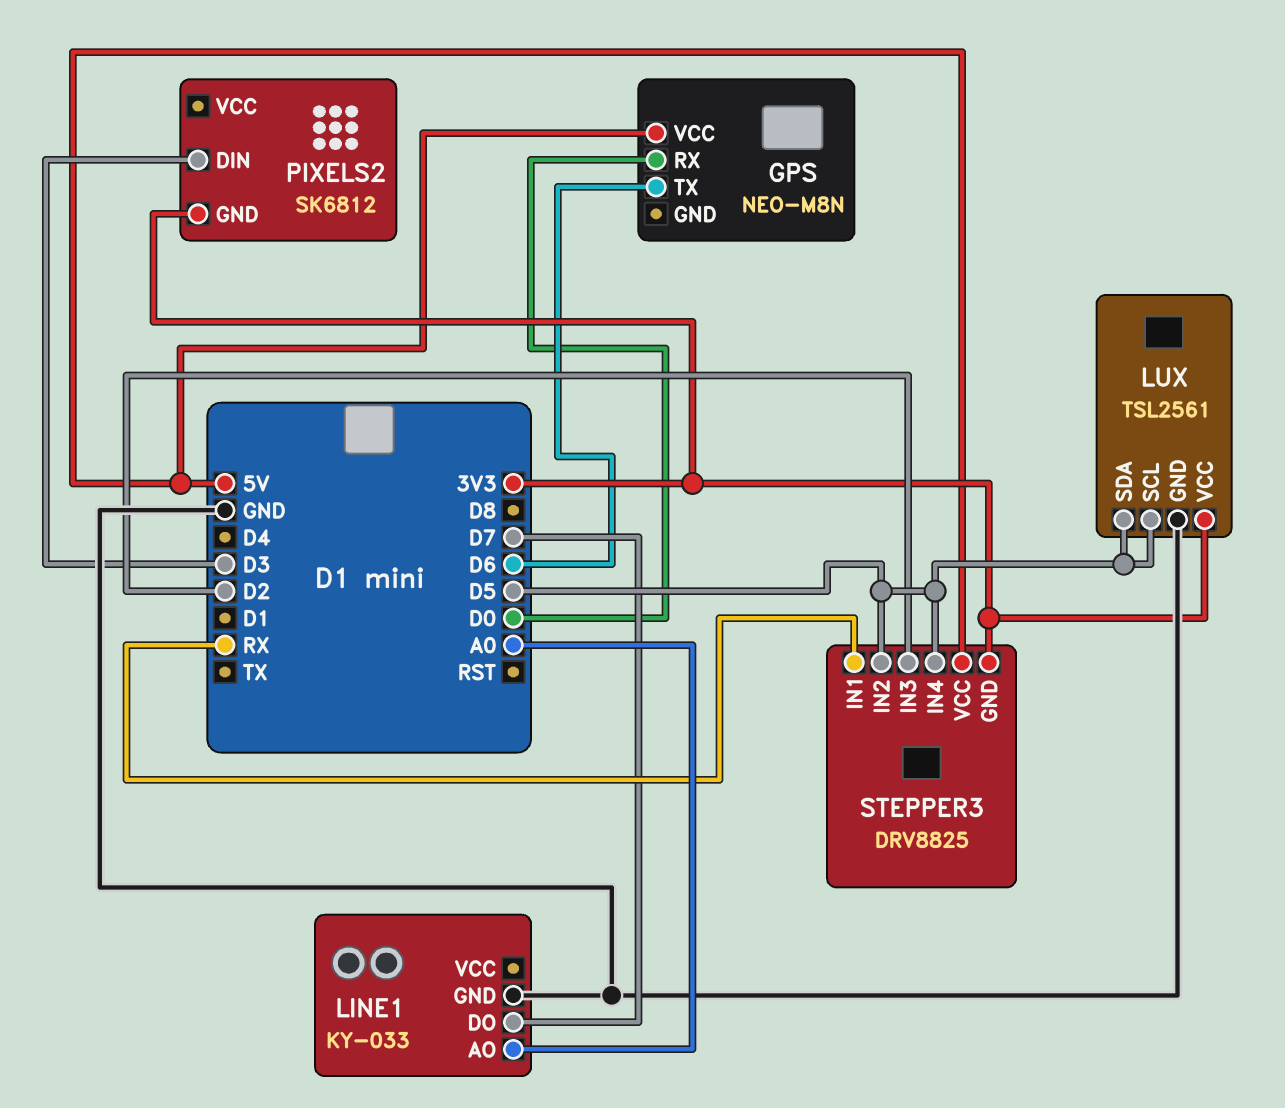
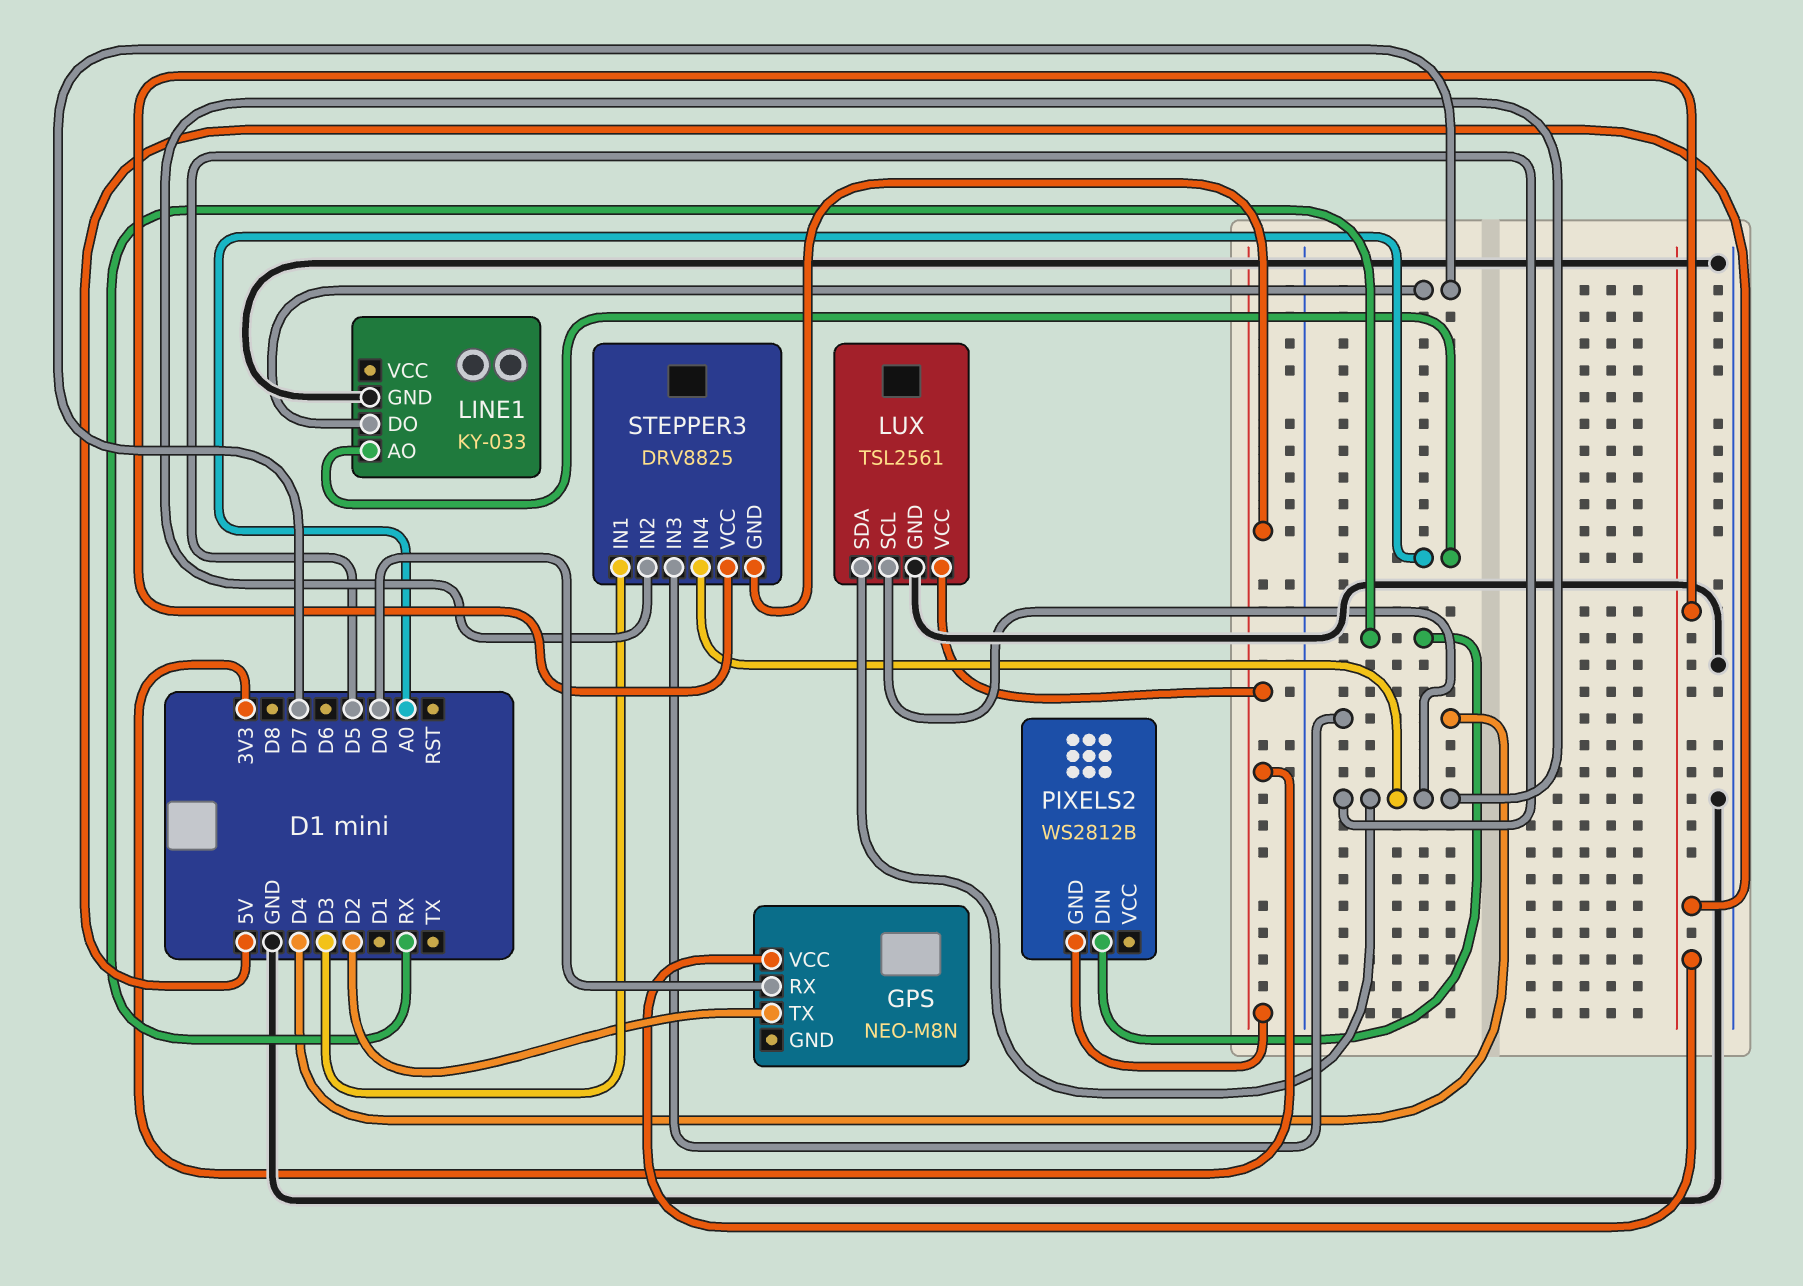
GPS pin TX: D6 -> D2
PIXELS2: SK6812 -> WS2812B
PIXELS2 pin DIN: D3 -> RX
STEPPER3 pin IN1: RX -> D3
STEPPER3 pin IN3: D2 -> D4

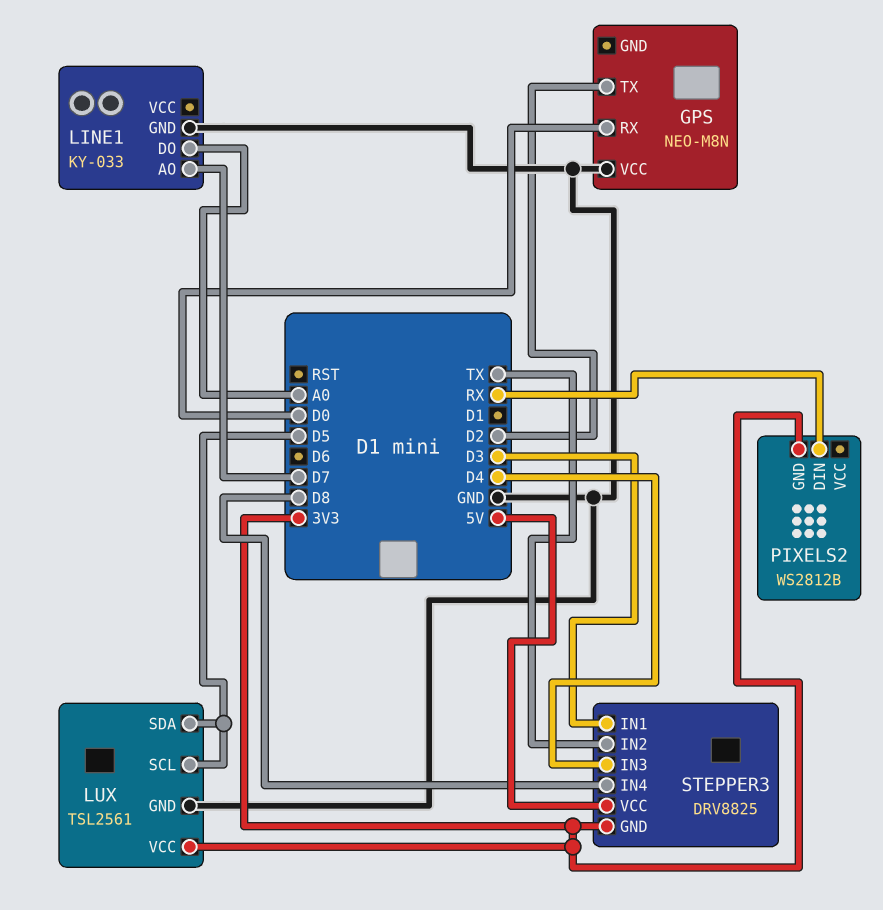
GPS pin VCC: 5V -> GND
LINE1 pin AO: A0 -> D7
LINE1 pin DO: D7 -> A0
STEPPER3 pin IN2: D5 -> TX
STEPPER3 pin IN4: D5 -> D8

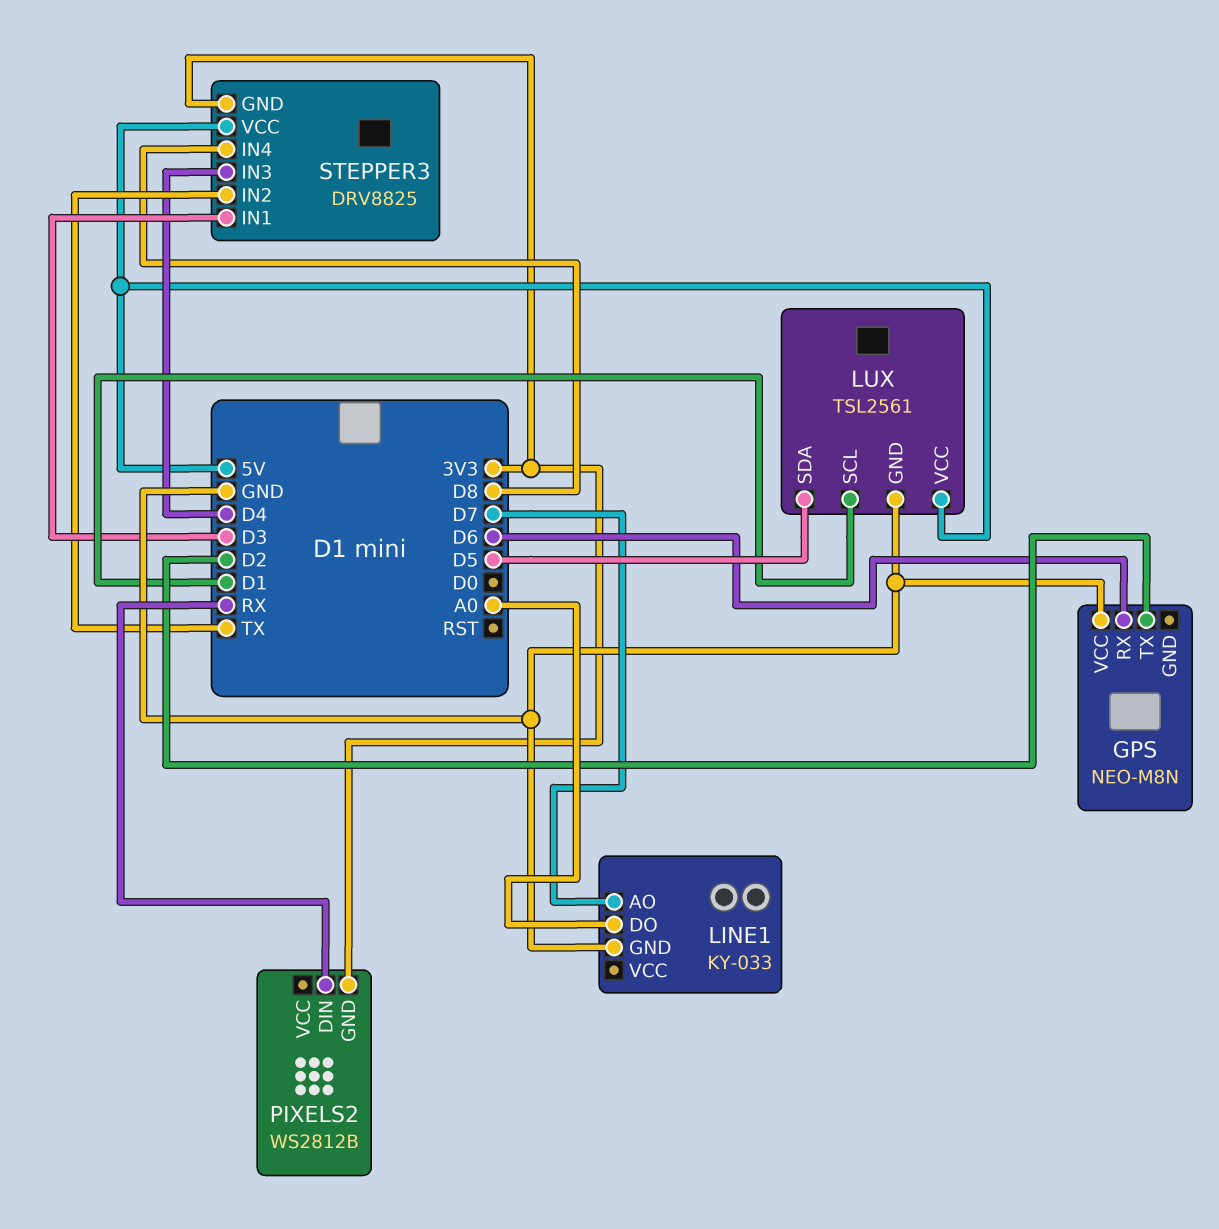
GPS pin RX: D0 -> D6
LUX pin SCL: D5 -> D1
LUX pin VCC: 3V3 -> 5V

